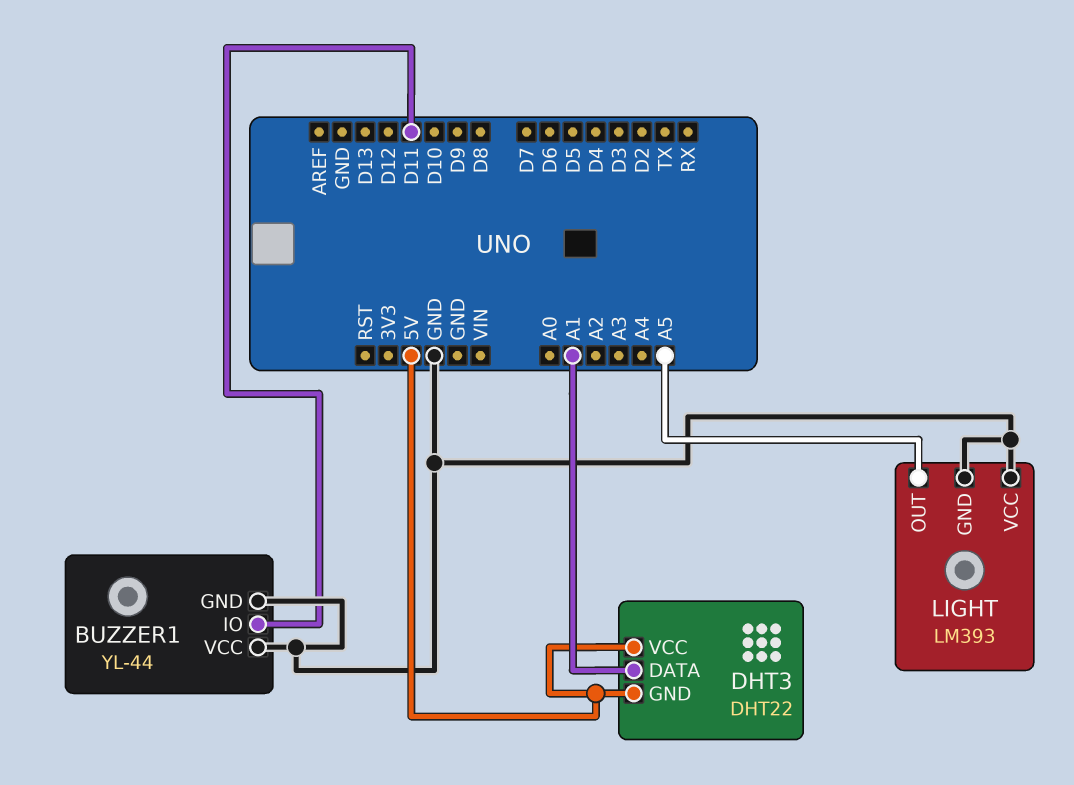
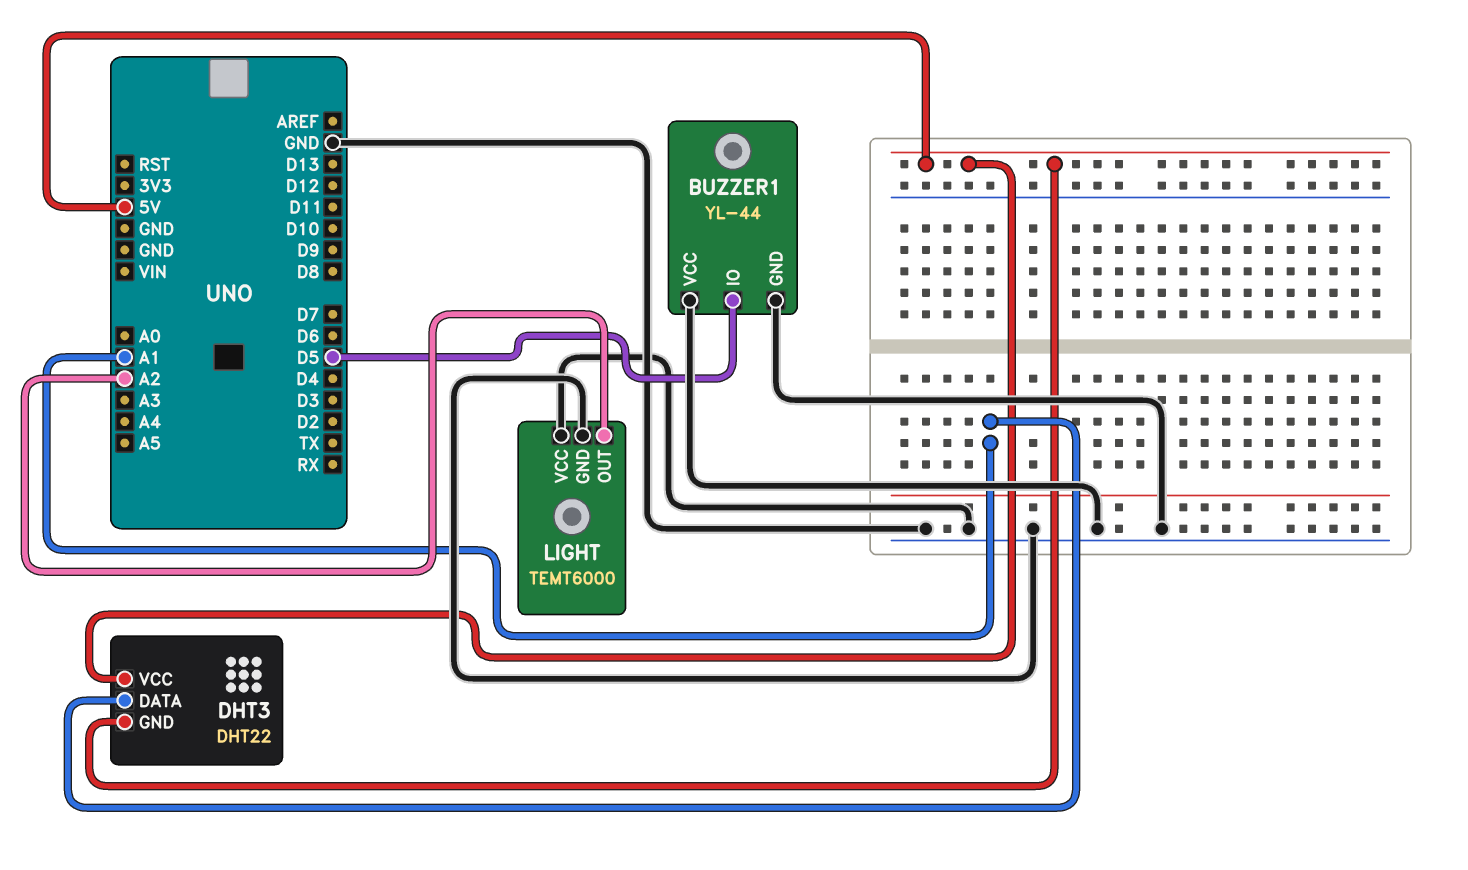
BUZZER1 pin IO: D11 -> D5
LIGHT: LM393 -> TEMT6000
LIGHT pin OUT: A5 -> A2

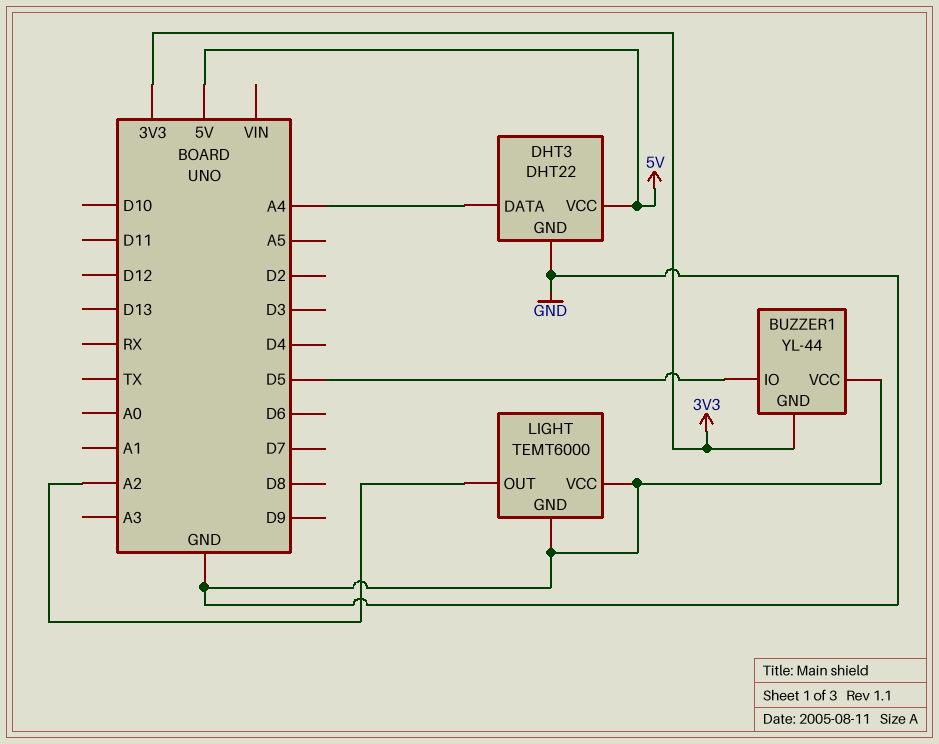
BUZZER1 pin GND: GND -> 3V3
DHT3 pin DATA: A1 -> A4
DHT3 pin GND: 5V -> GND

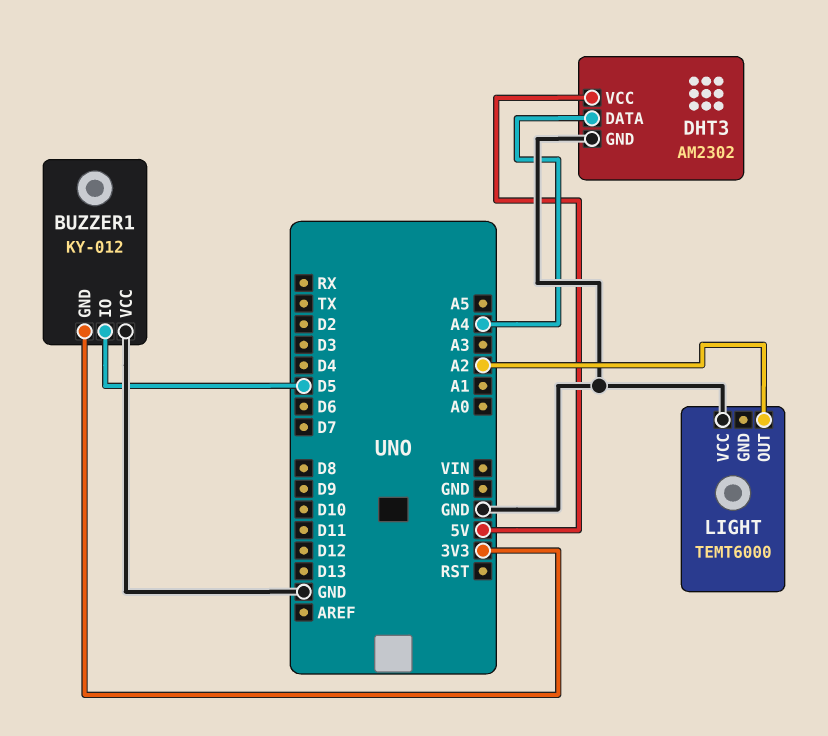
BUZZER1: YL-44 -> KY-012
DHT3: DHT22 -> AM2302
LIGHT pin GND: GND -> none

